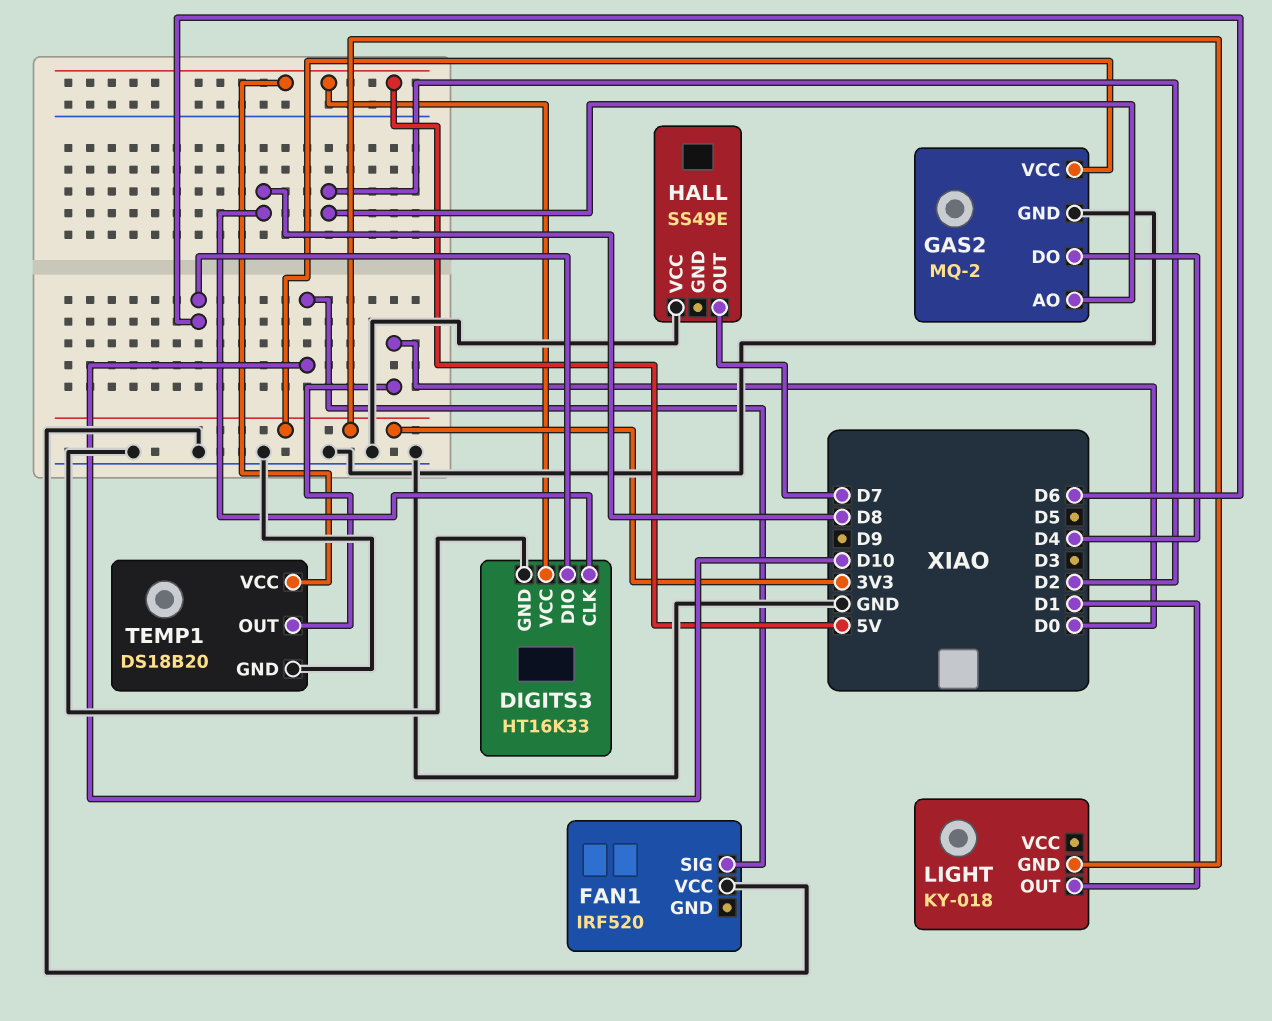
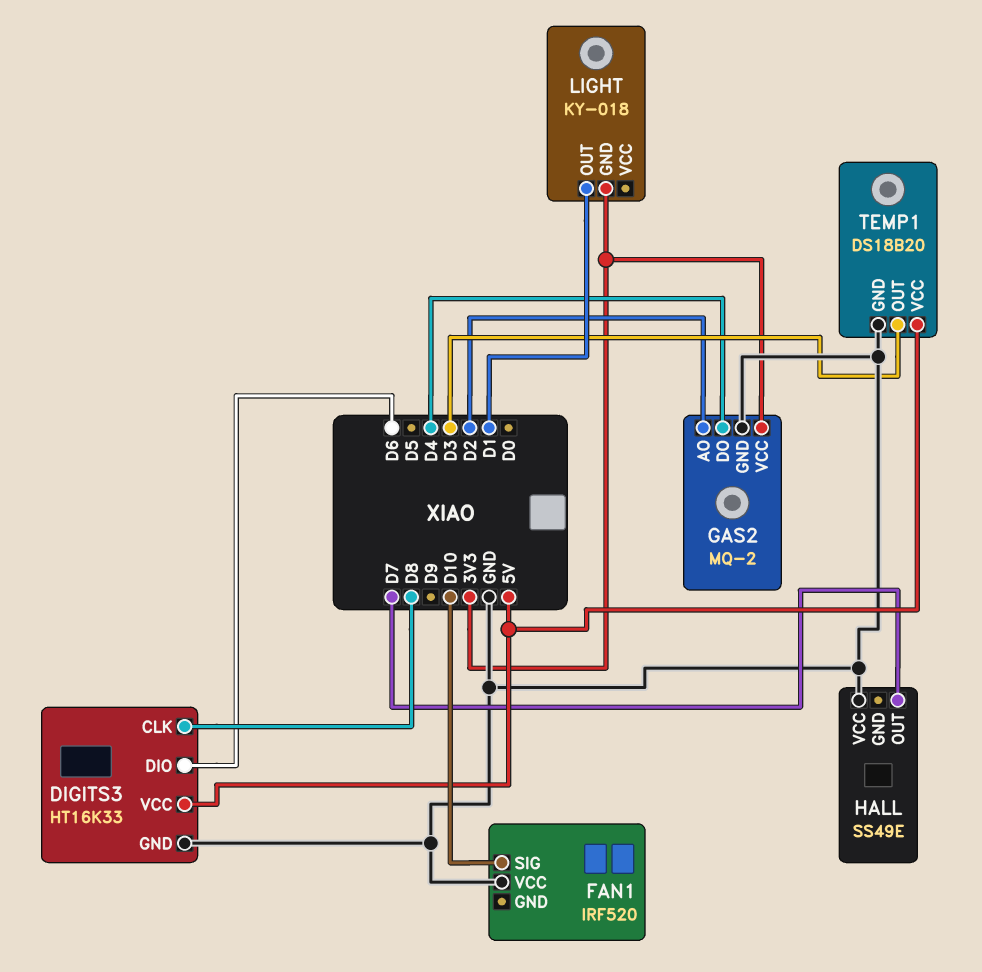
TEMP1 pin OUT: D0 -> D3

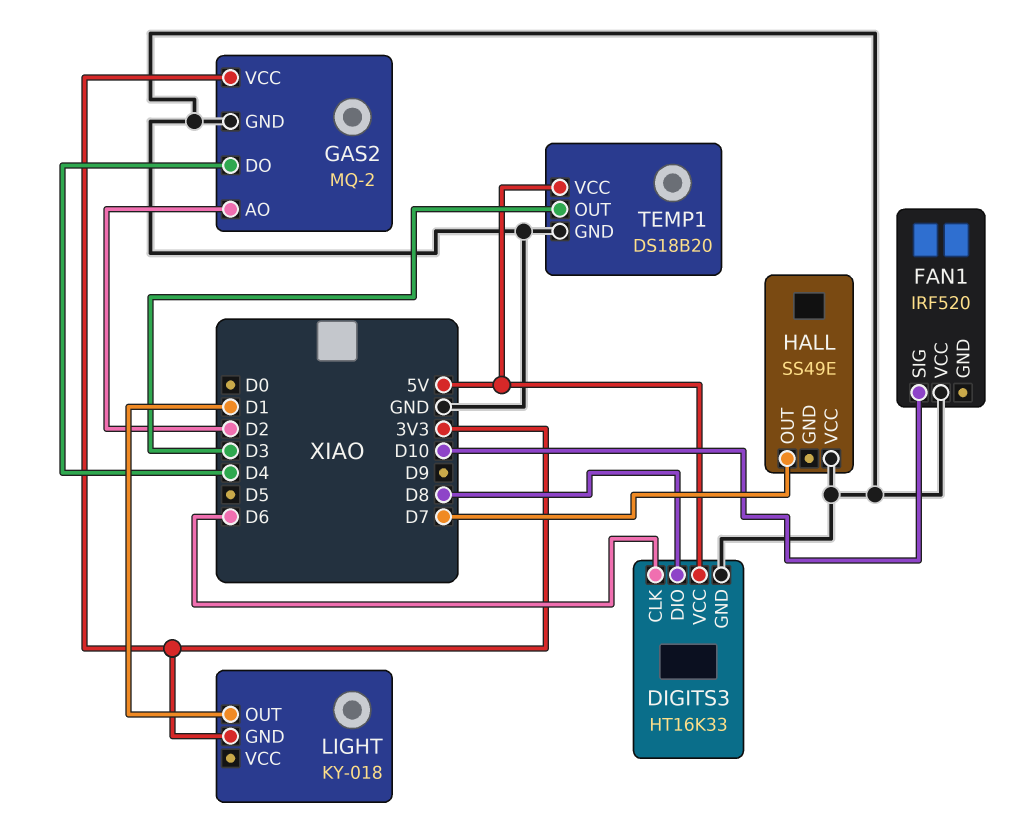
DIGITS3 pin CLK: D8 -> D6
DIGITS3 pin DIO: D6 -> D8

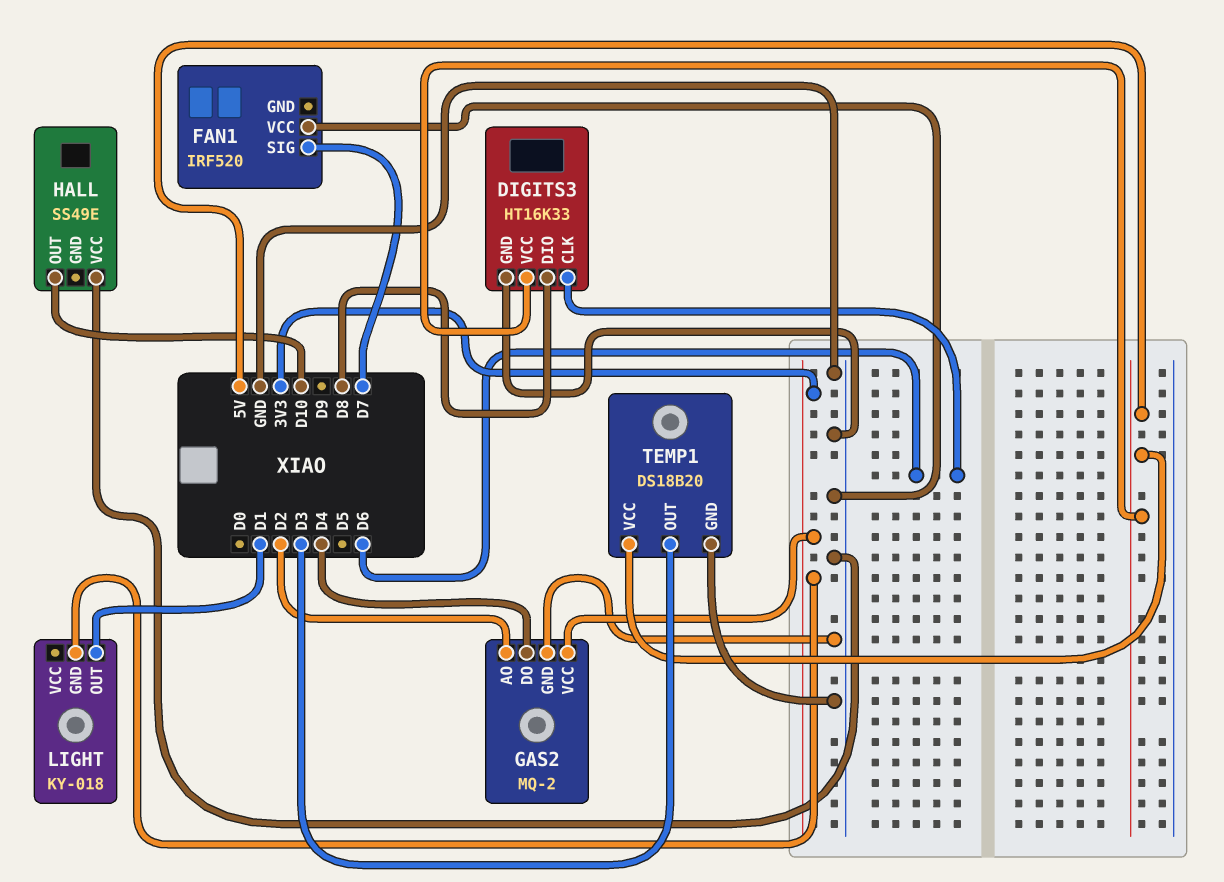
FAN1 pin SIG: D10 -> D7
HALL pin OUT: D7 -> D10

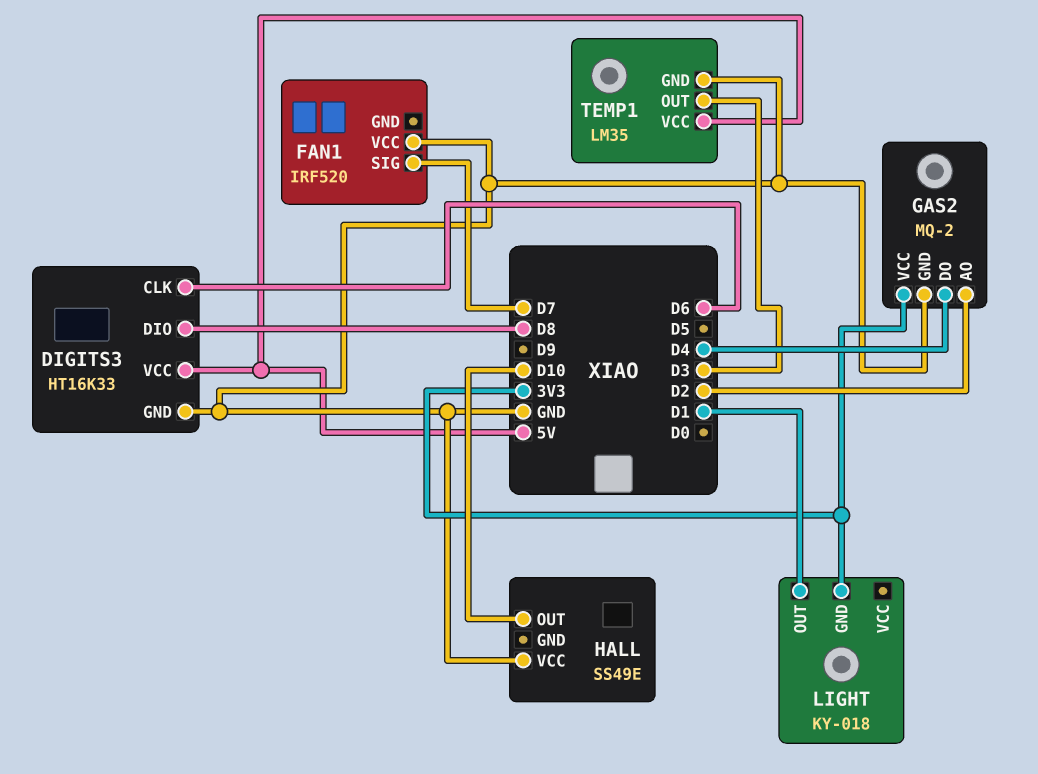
TEMP1: DS18B20 -> LM35

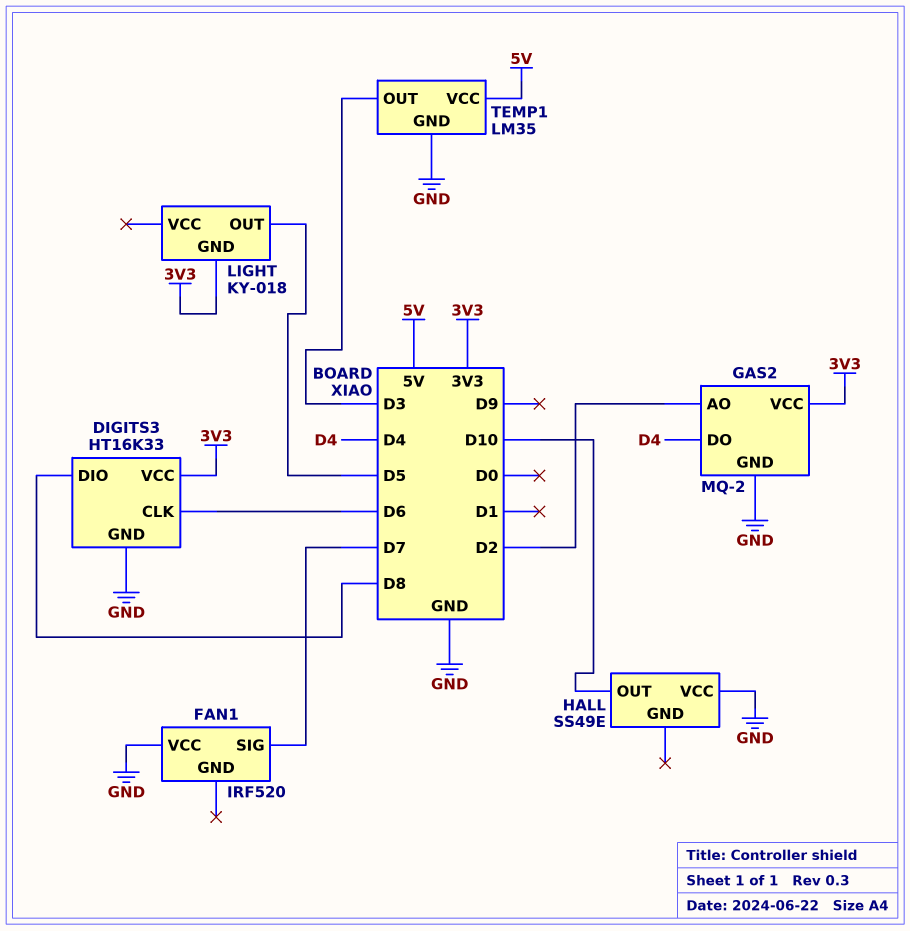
DIGITS3 pin VCC: 5V -> 3V3
LIGHT pin OUT: D1 -> D5

